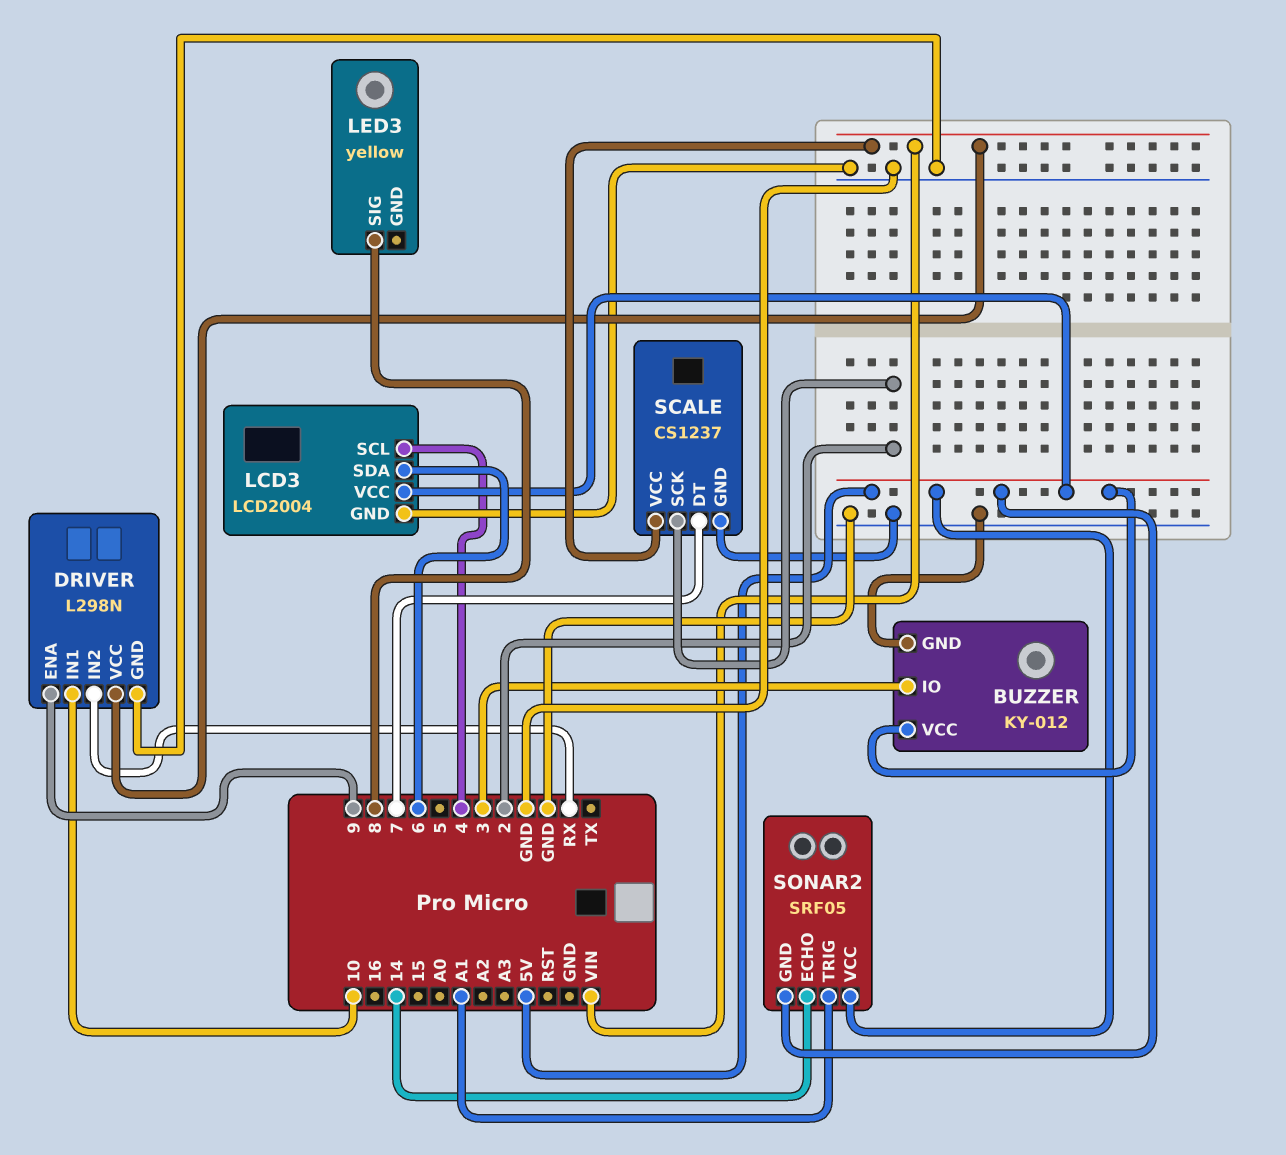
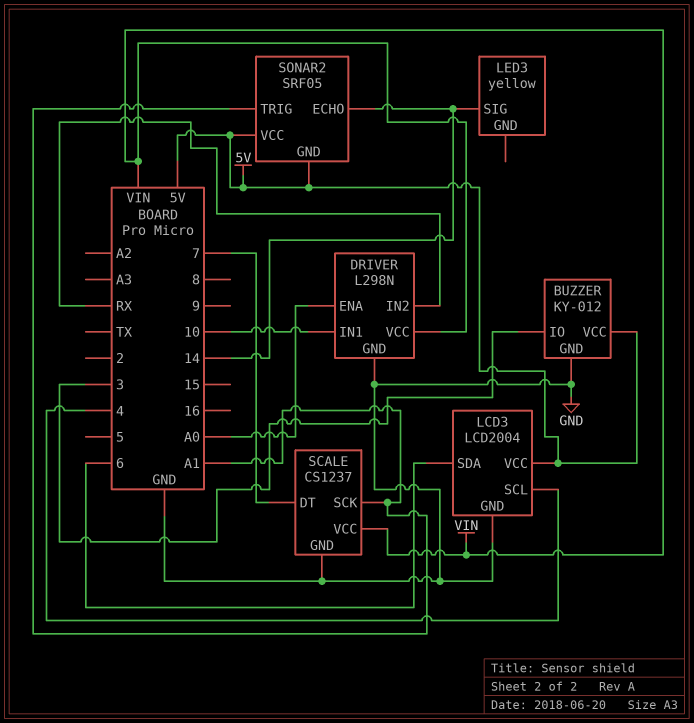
DRIVER pin ENA: 9 -> A0
LED3 pin SIG: 8 -> 14
SCALE pin SCK: 2 -> A1

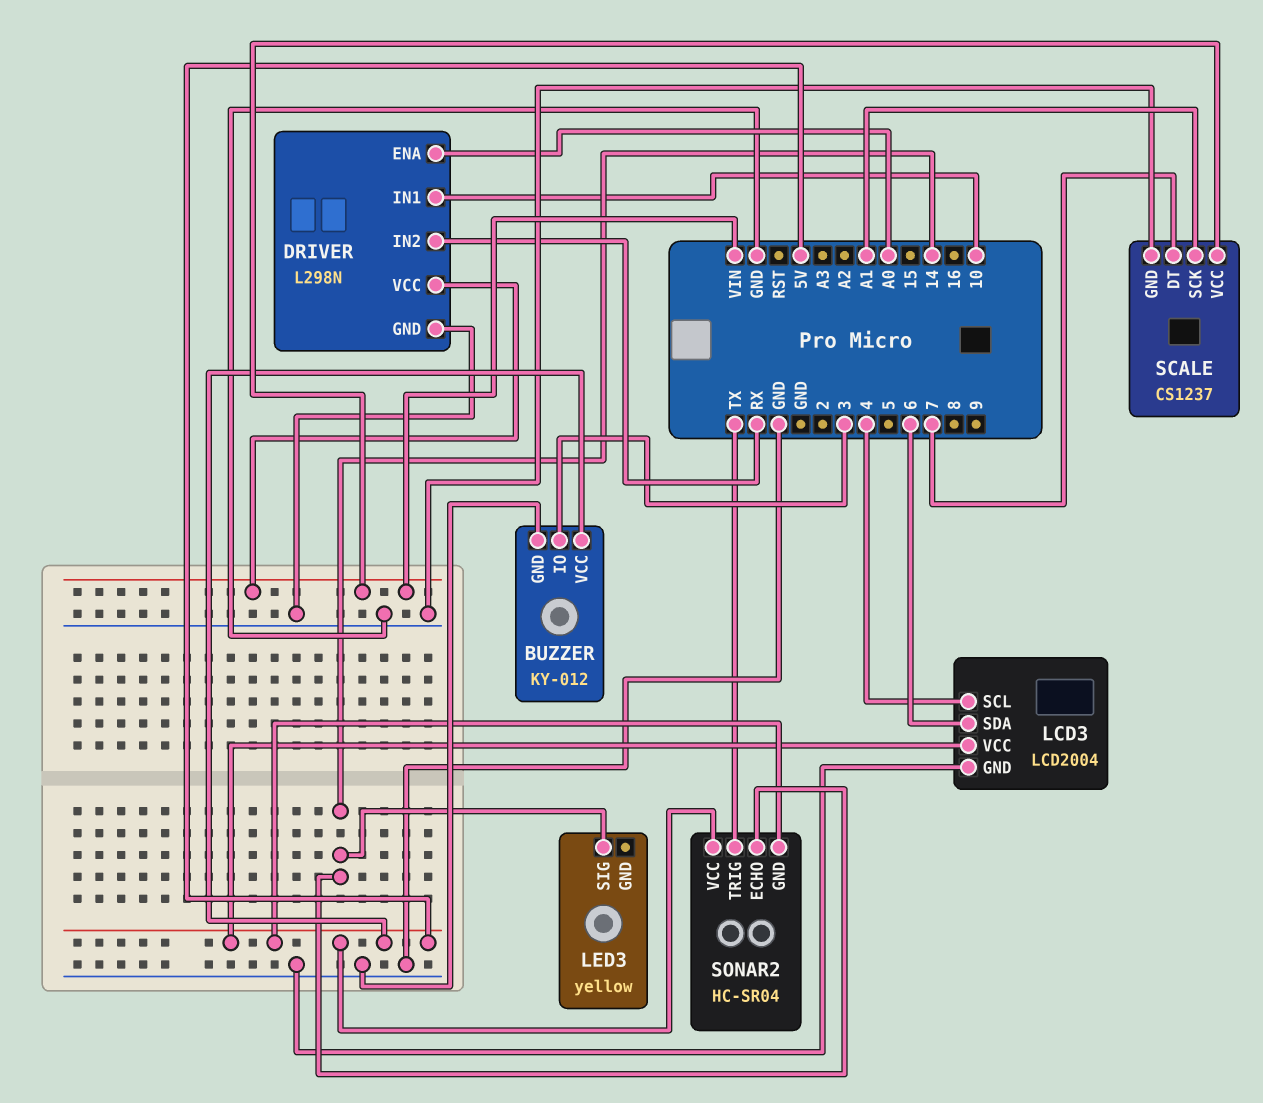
SONAR2: SRF05 -> HC-SR04
SONAR2 pin TRIG: A1 -> TX

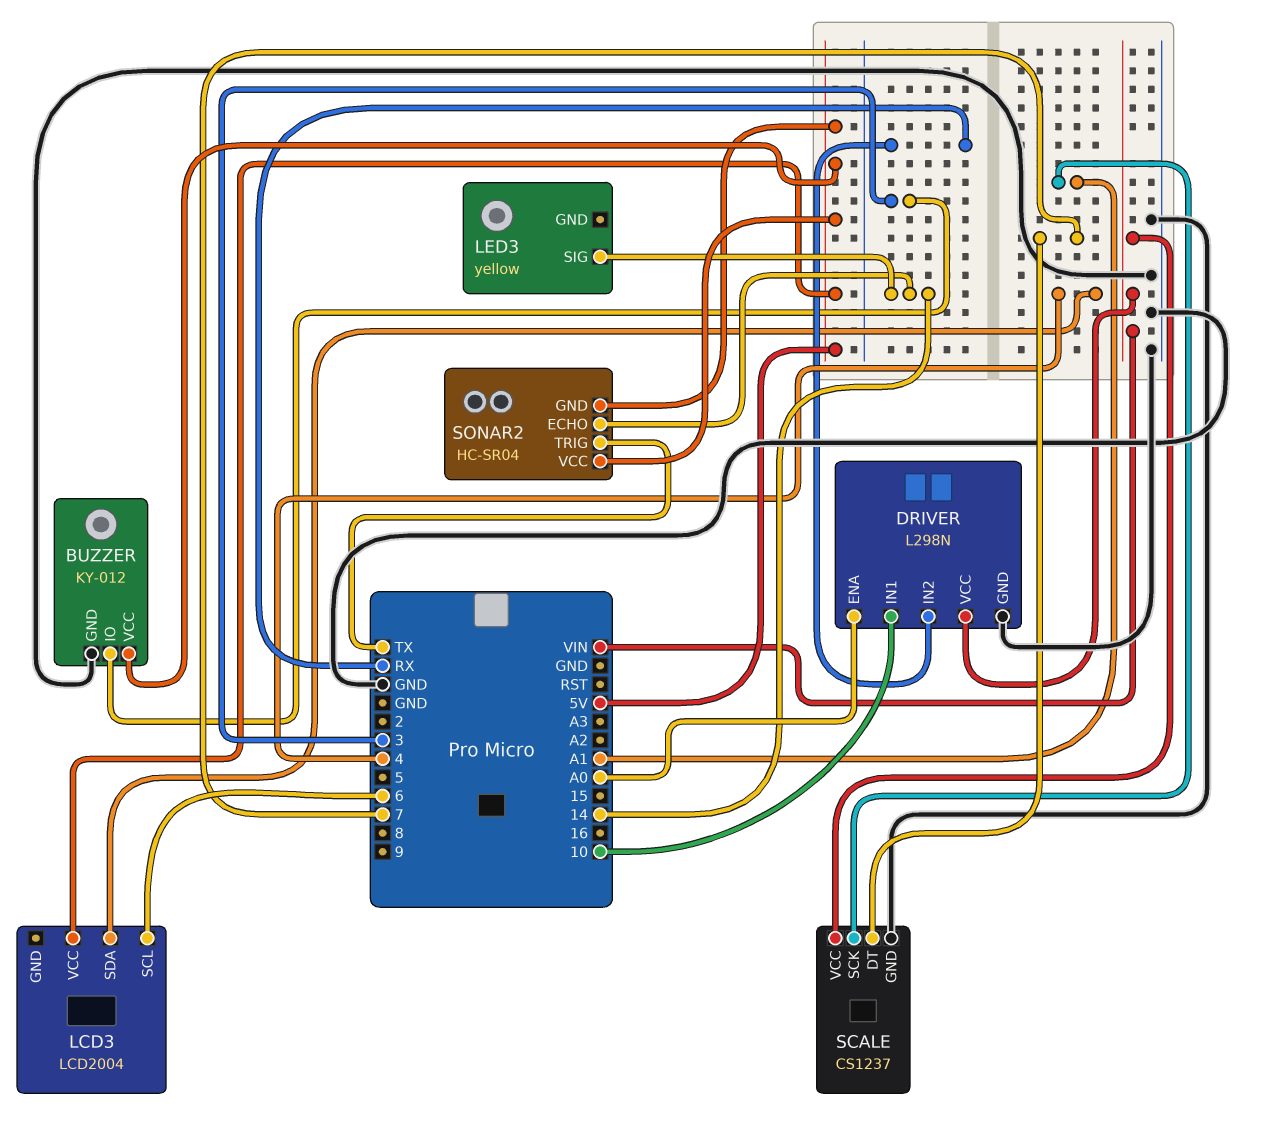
LCD3 pin GND: GND -> none
LCD3 pin SCL: 4 -> 6
LCD3 pin SDA: 6 -> 4

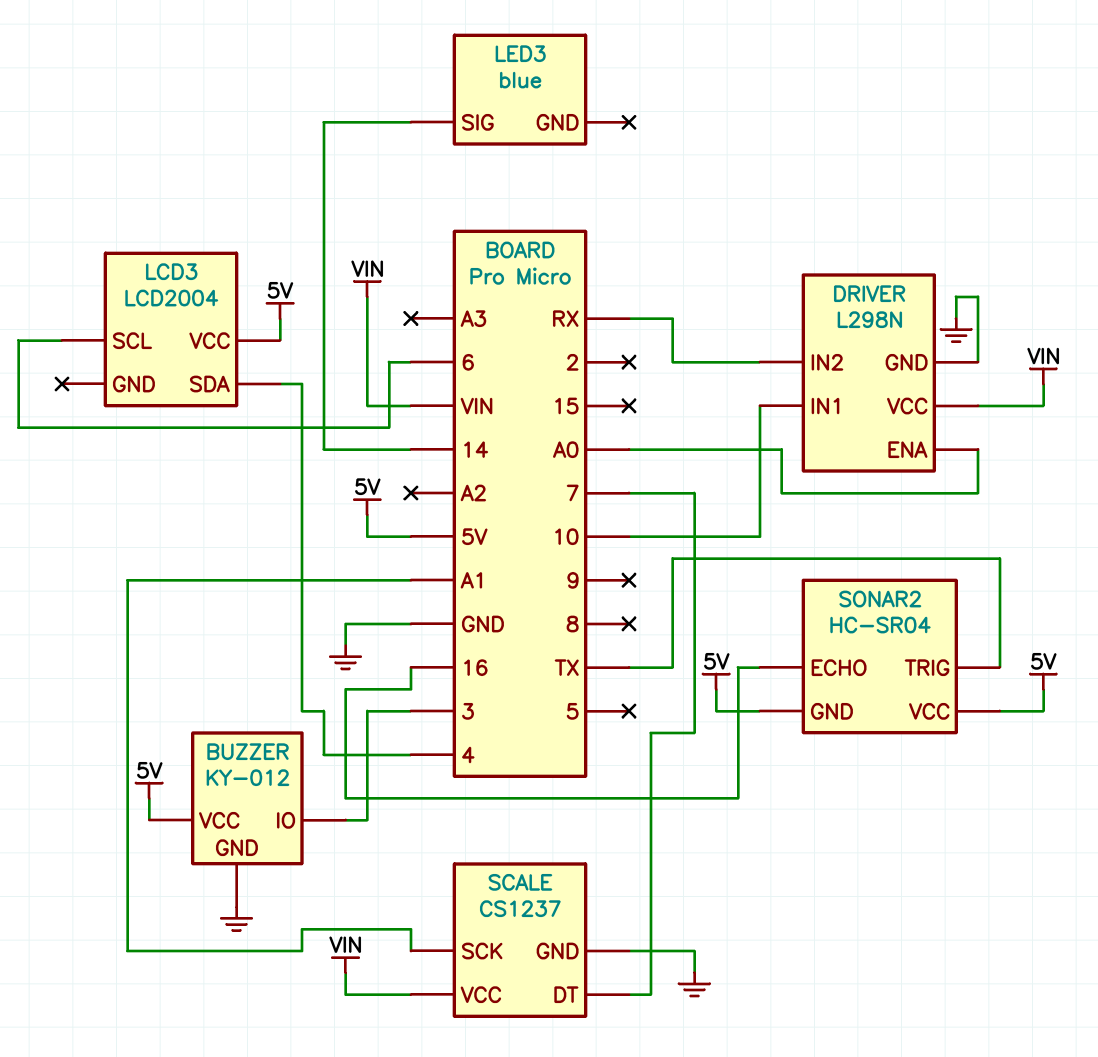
LED3: yellow -> blue
SONAR2 pin ECHO: 14 -> 16

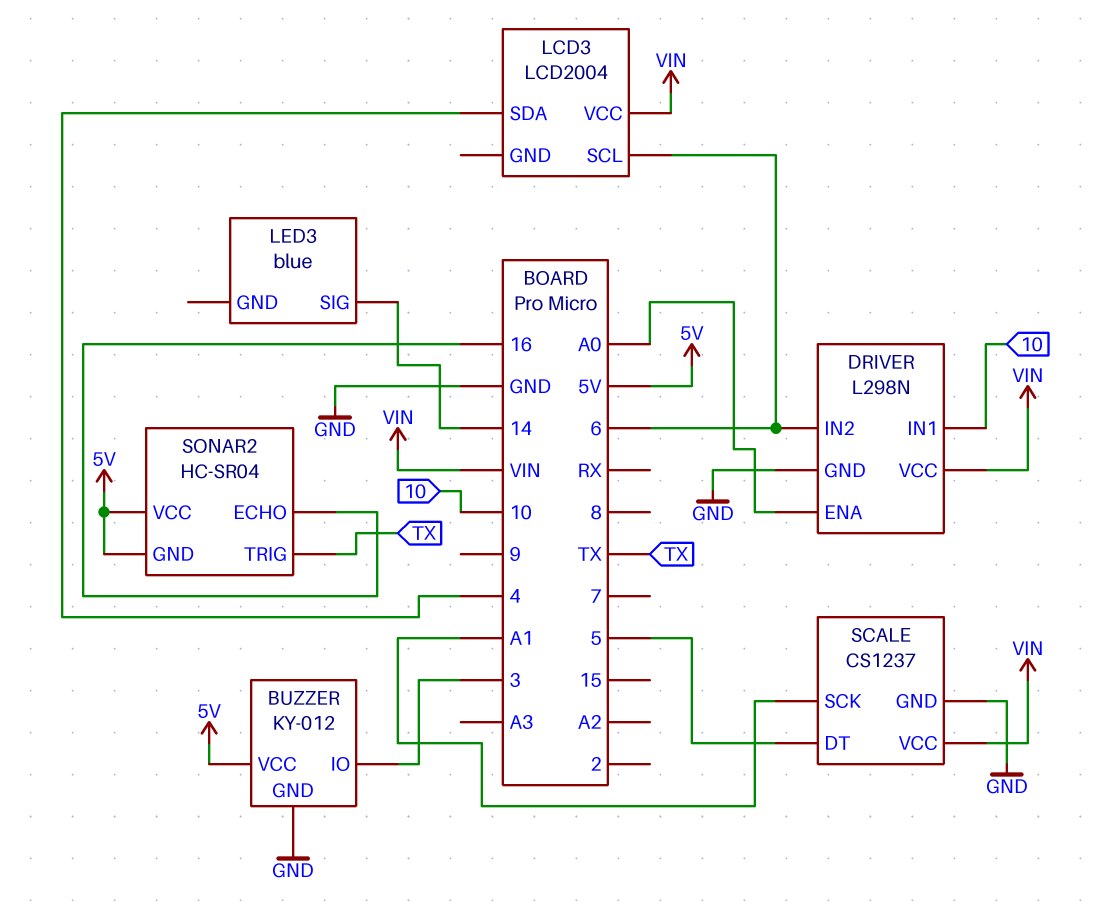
DRIVER pin IN2: RX -> 6
LCD3 pin VCC: 5V -> VIN
SCALE pin DT: 7 -> 5

